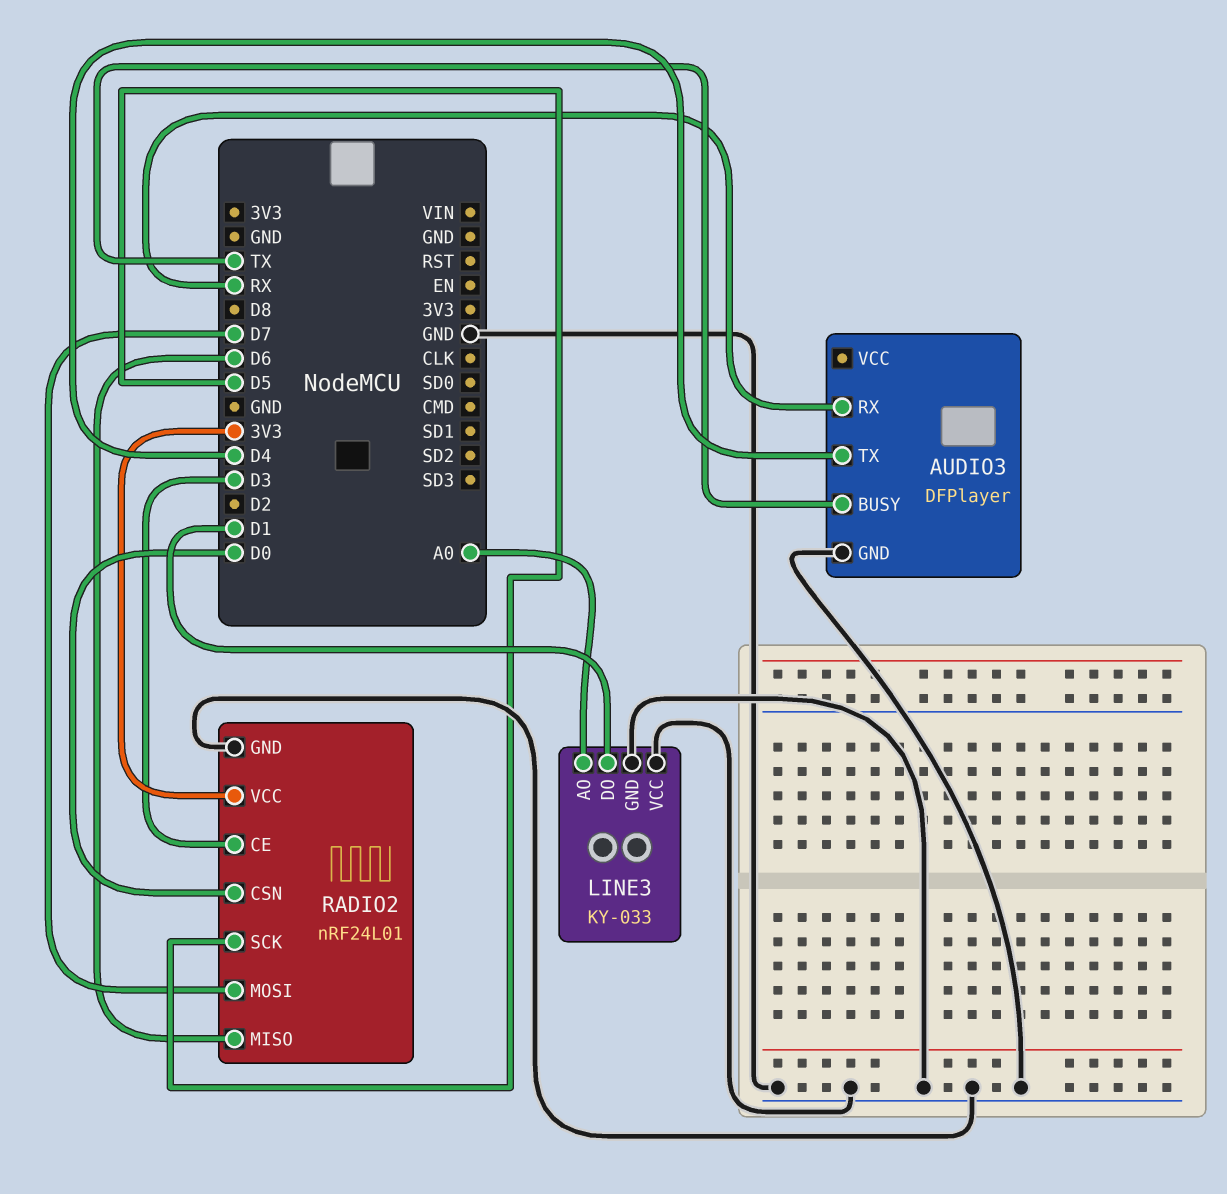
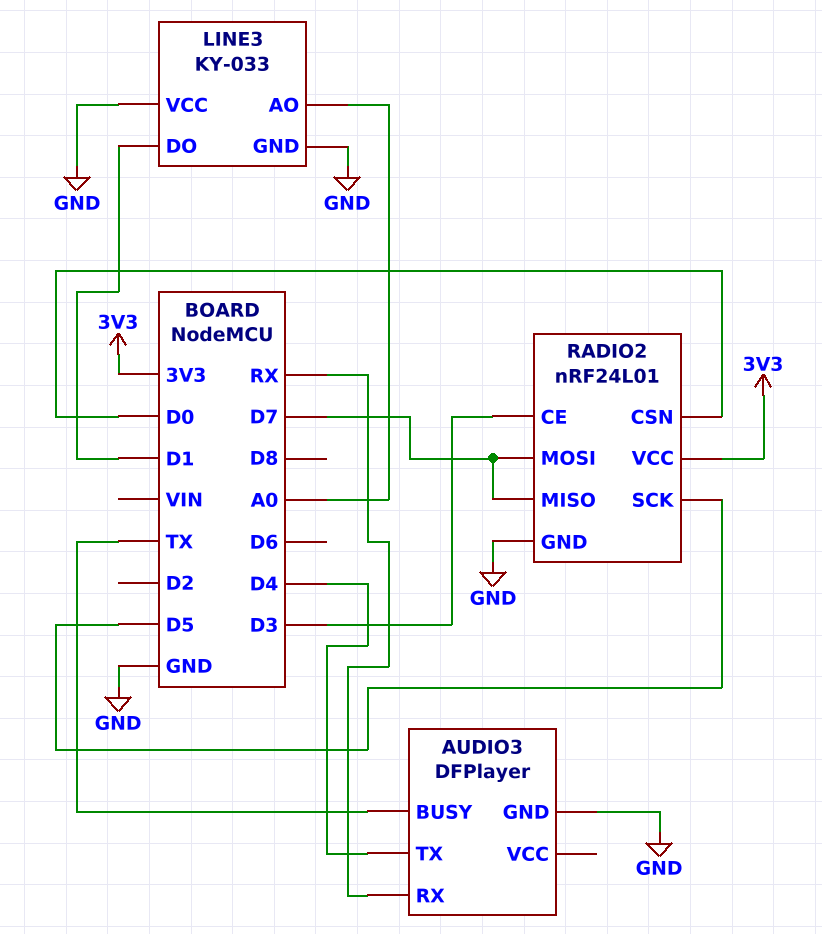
RADIO2 pin MISO: D6 -> D7

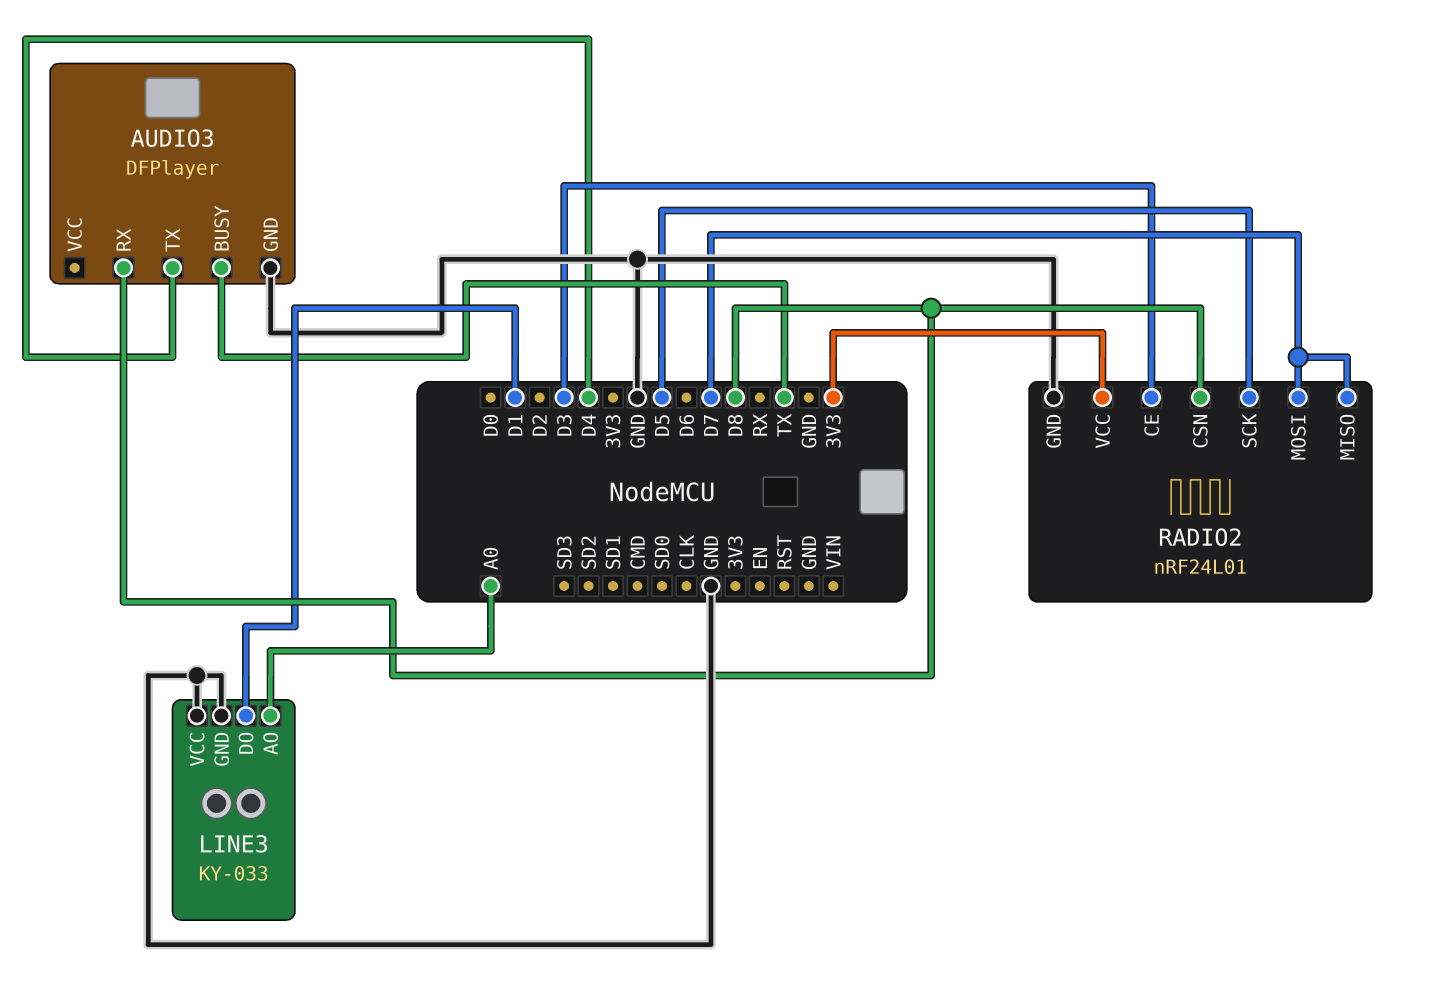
AUDIO3 pin RX: RX -> D8
RADIO2 pin CSN: D0 -> D8

